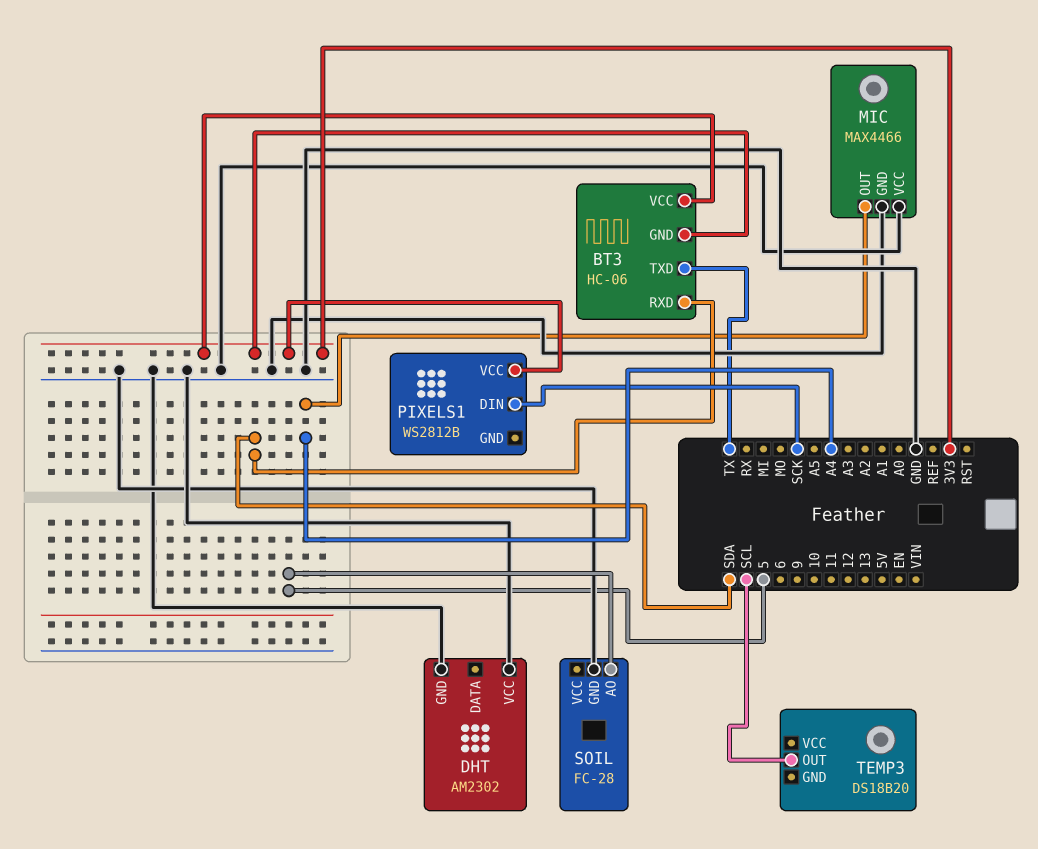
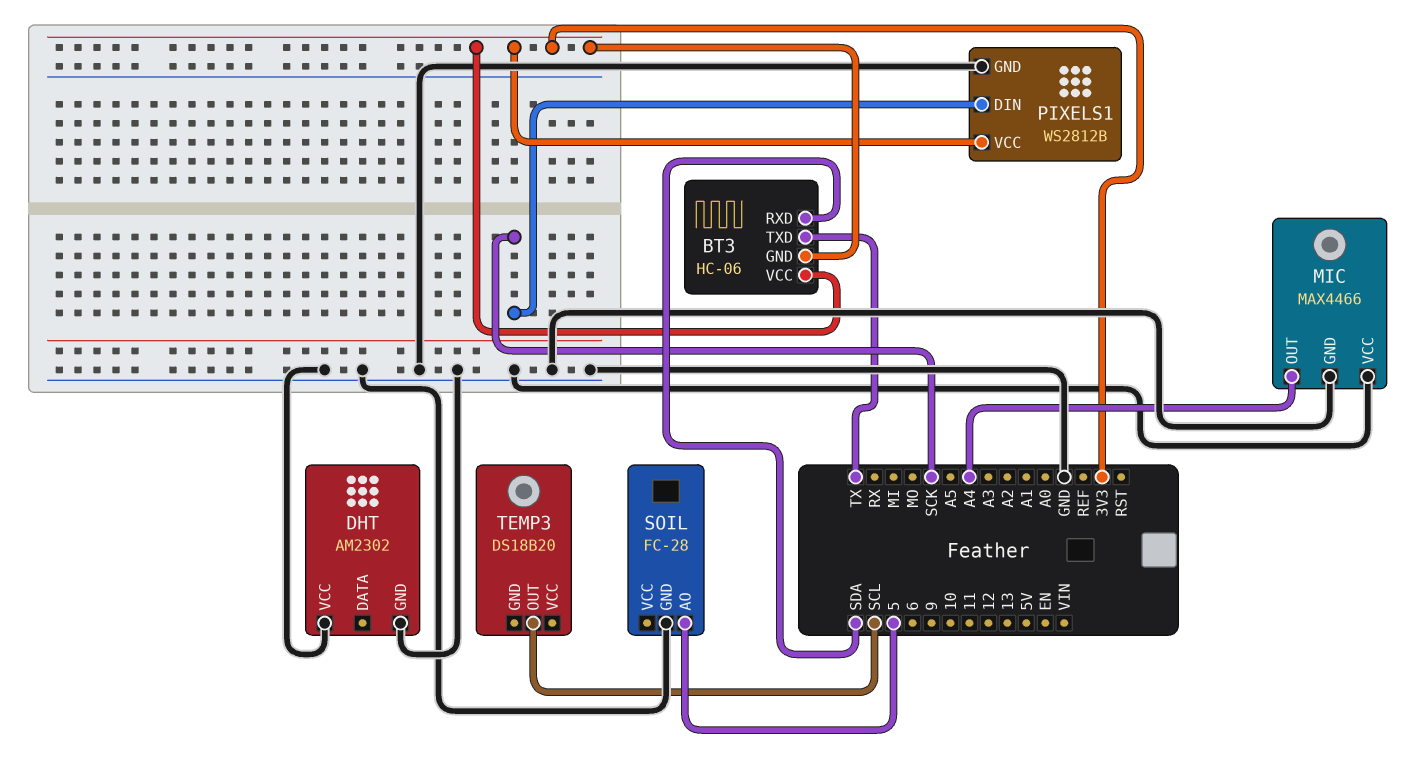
PIXELS1 pin GND: none -> GND

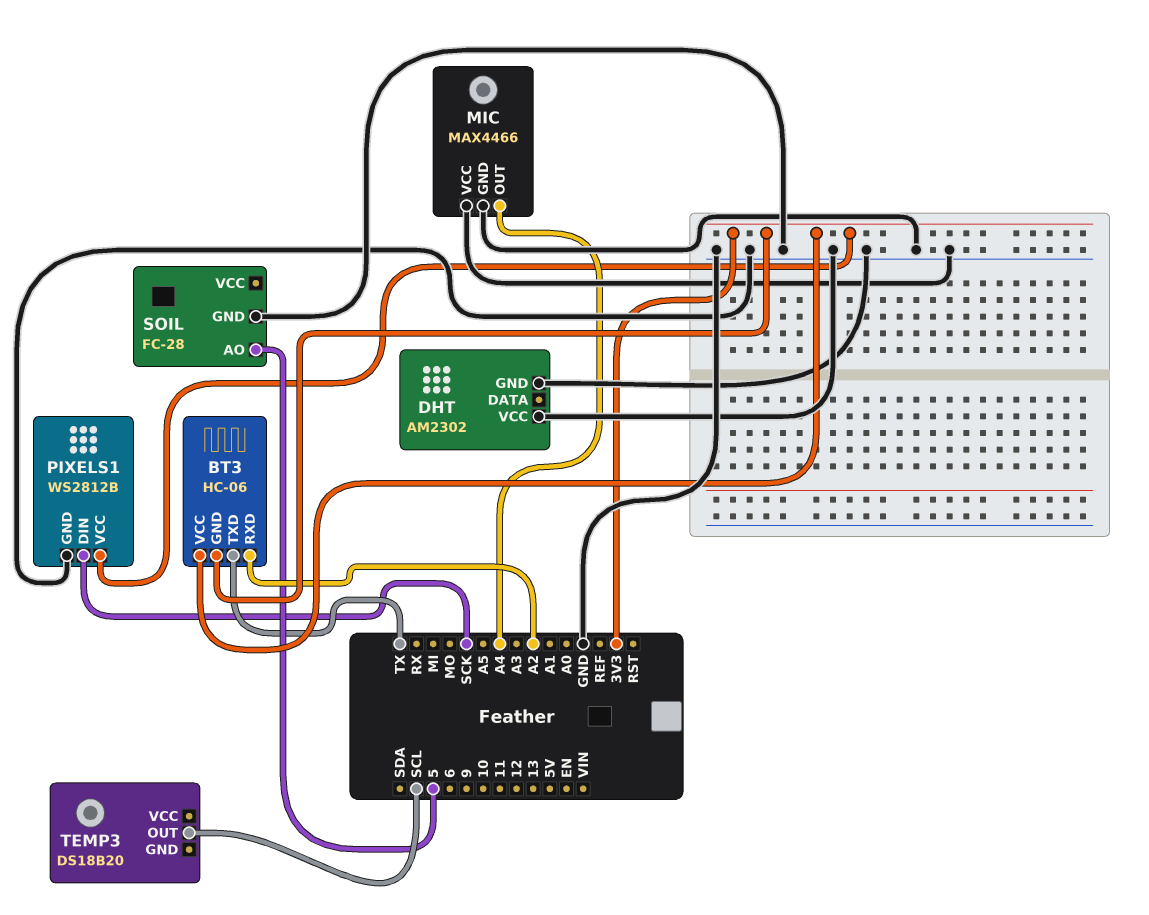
BT3 pin RXD: SDA -> A2

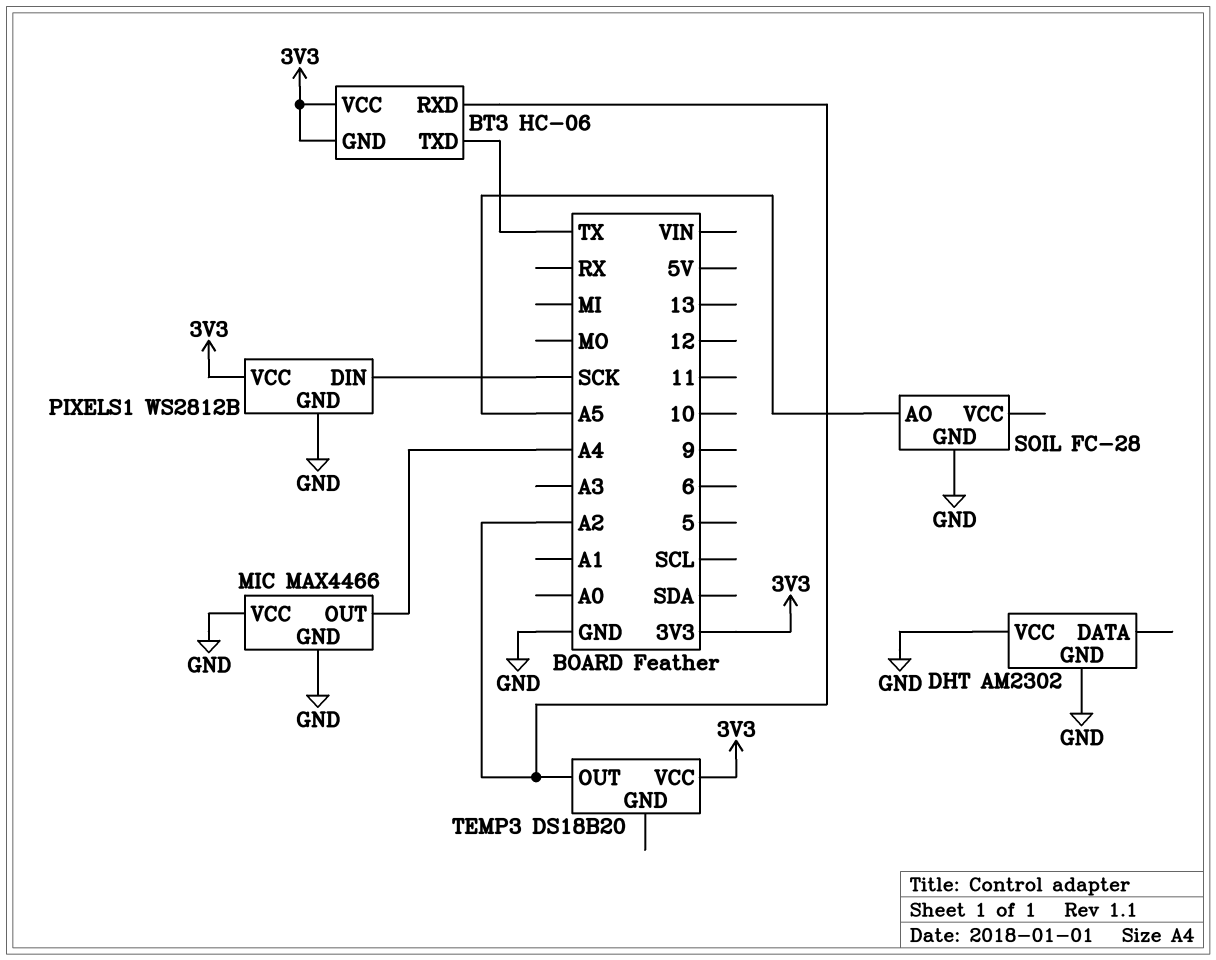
SOIL pin AO: 5 -> A5
TEMP3 pin OUT: SCL -> A2
TEMP3 pin VCC: none -> 3V3

